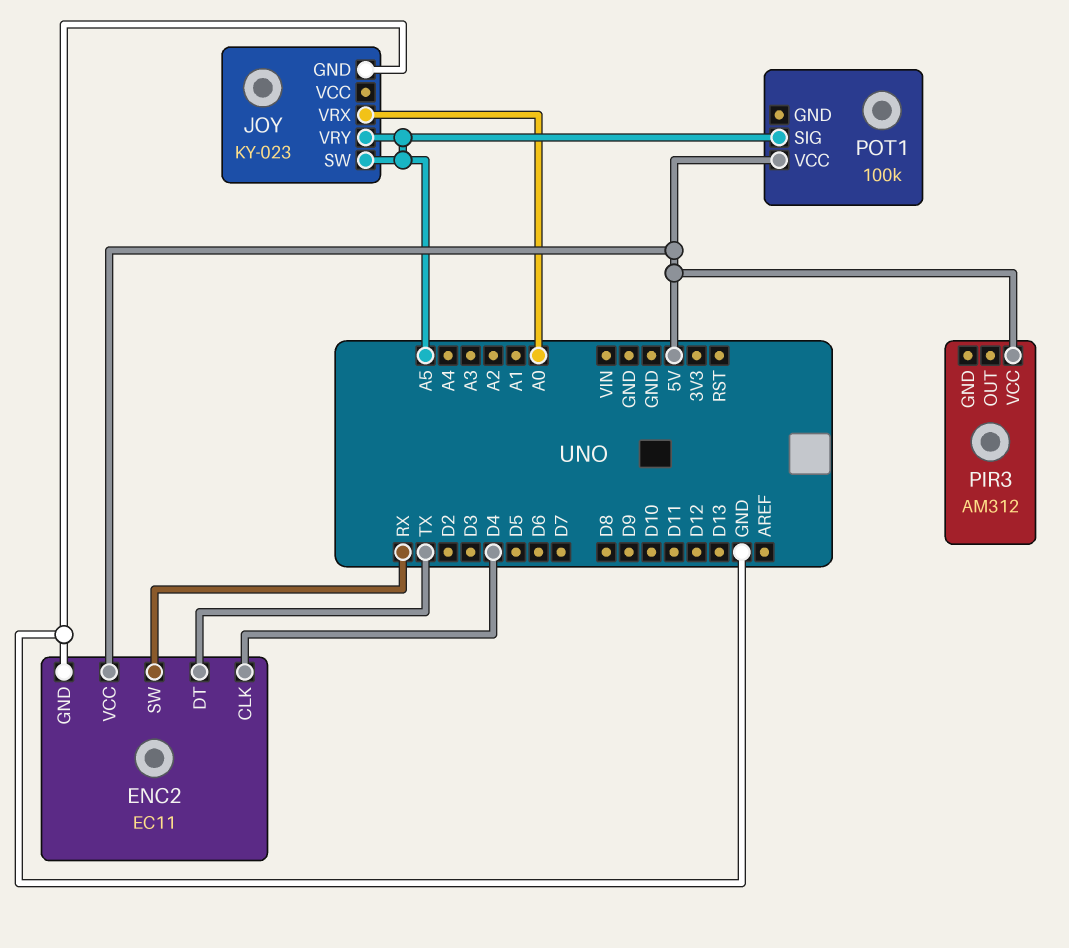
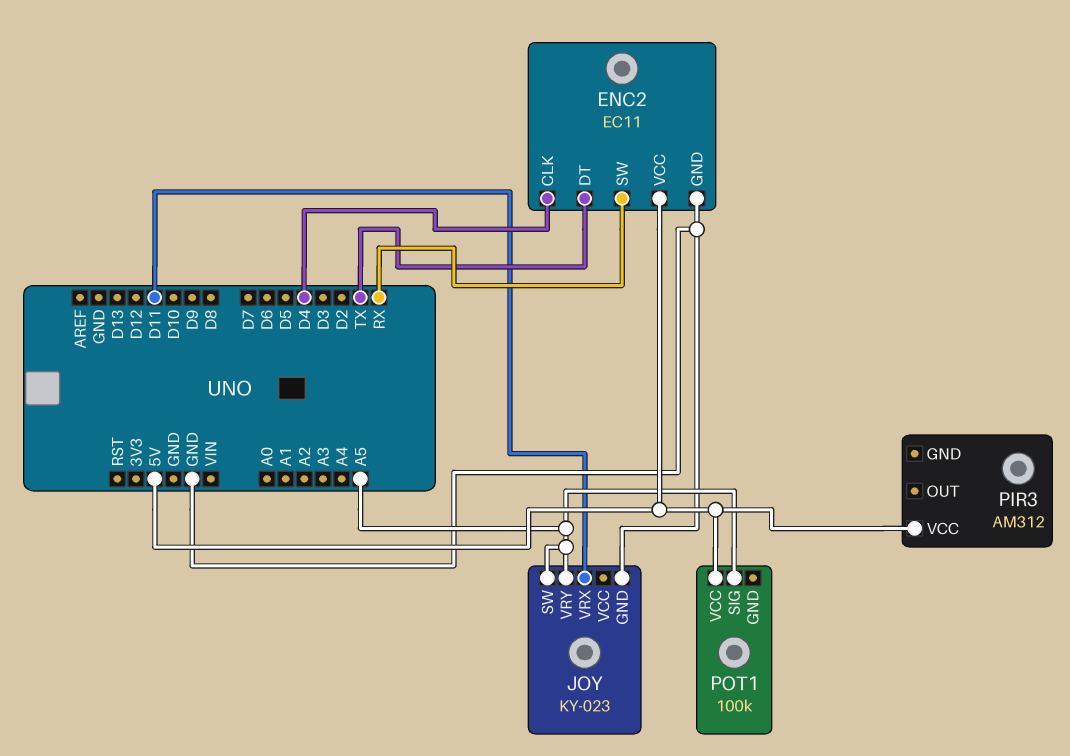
JOY pin VRX: A0 -> D11

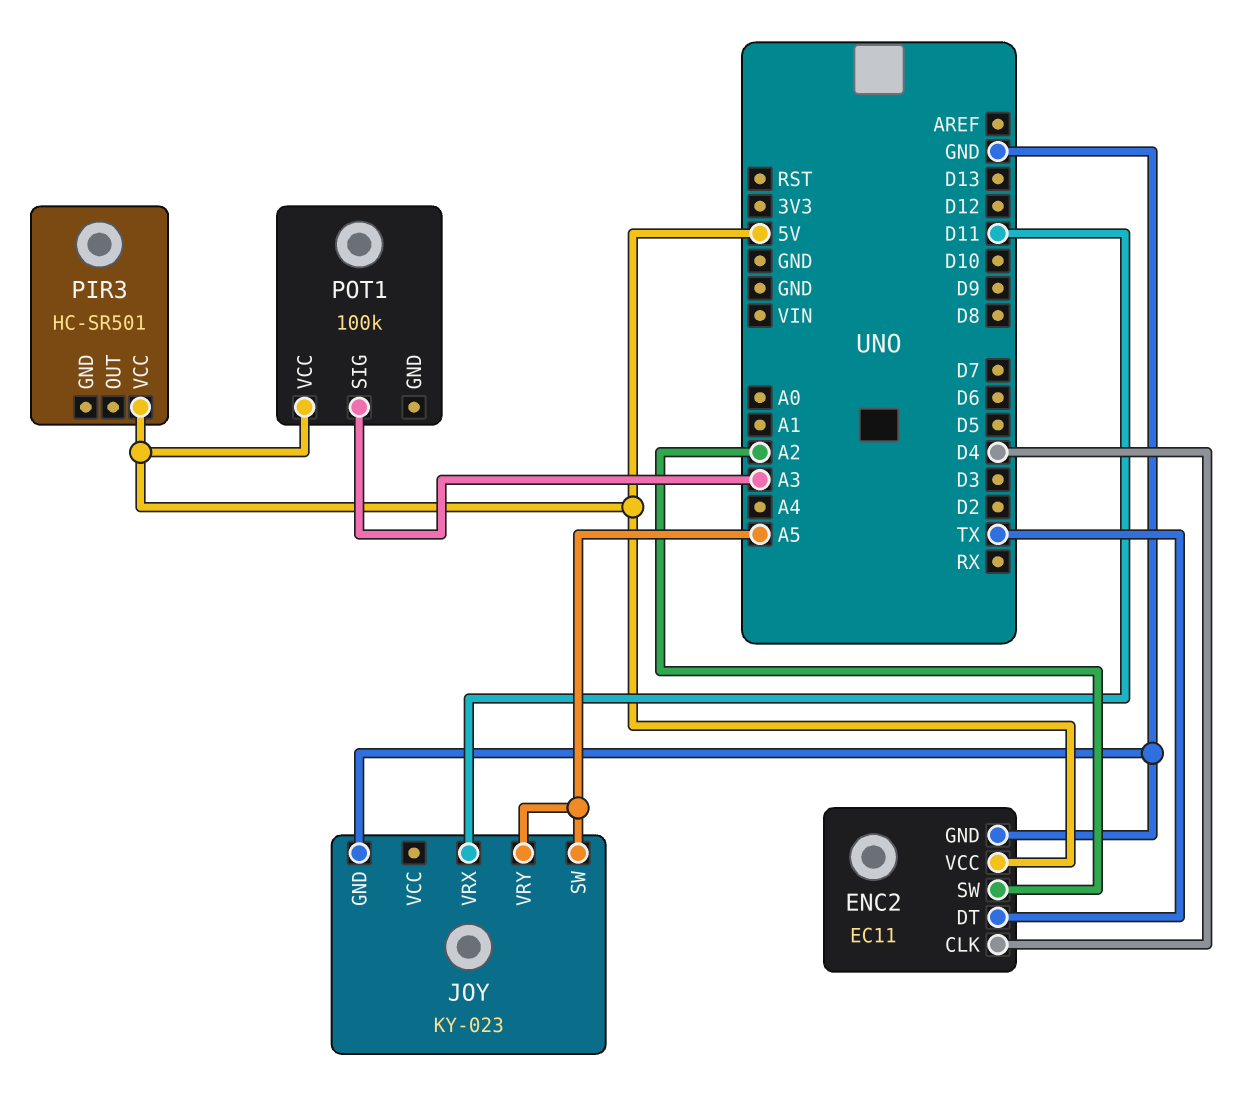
ENC2 pin SW: RX -> A2
PIR3: AM312 -> HC-SR501
POT1 pin SIG: A5 -> A3

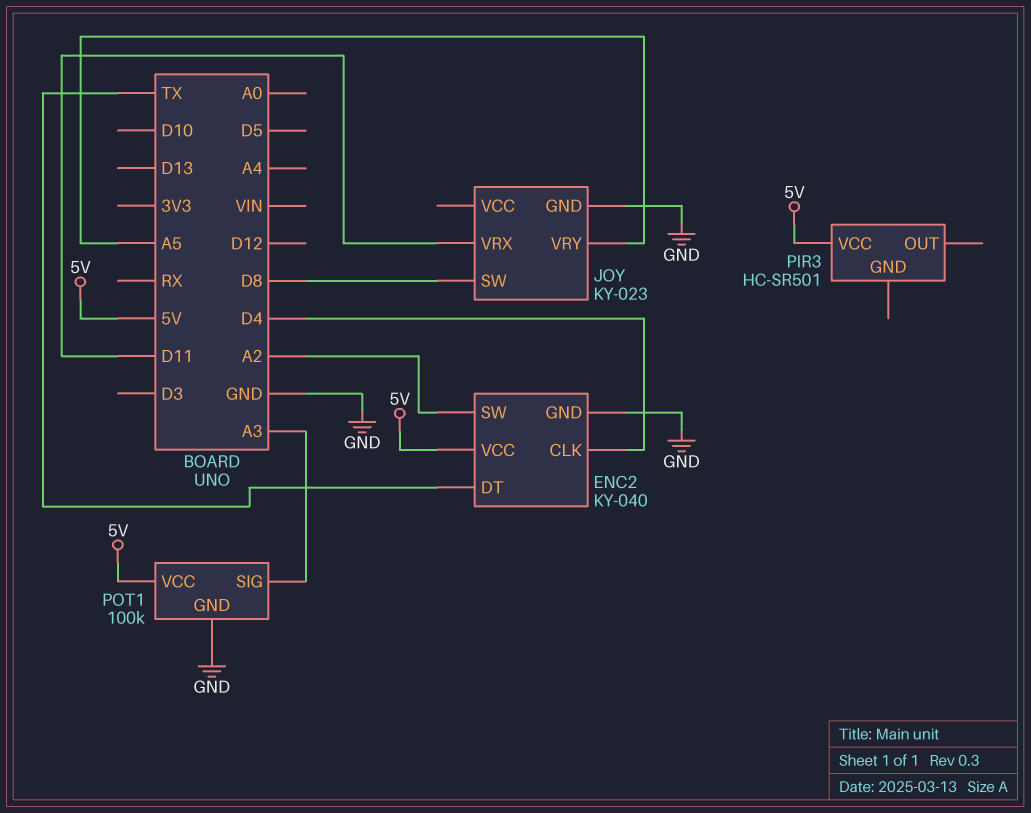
ENC2: EC11 -> KY-040
JOY pin SW: A5 -> D8
POT1 pin GND: none -> GND

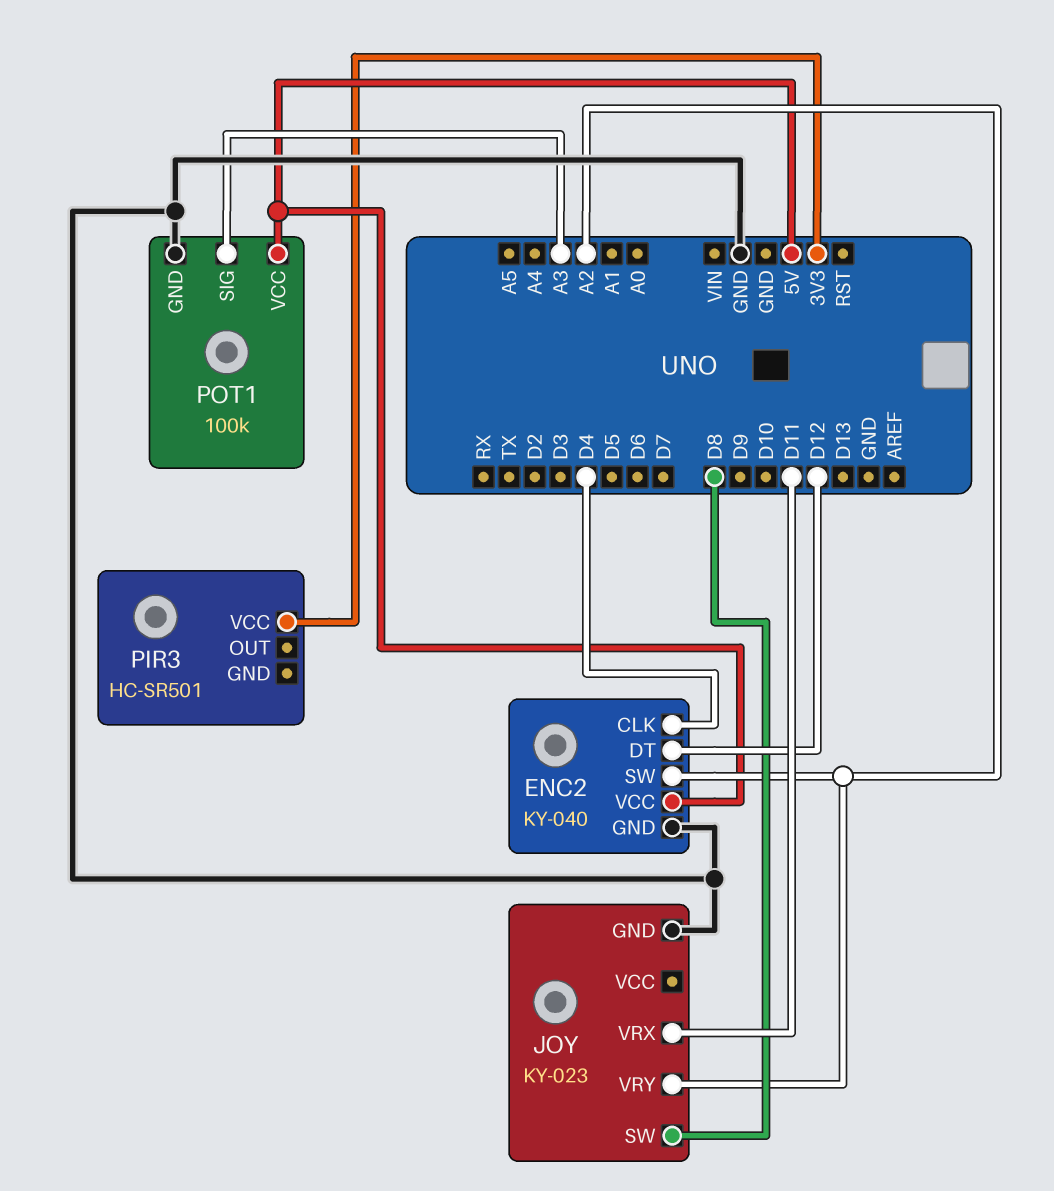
ENC2 pin DT: TX -> D12
JOY pin VRY: A5 -> A2
PIR3 pin VCC: 5V -> 3V3

